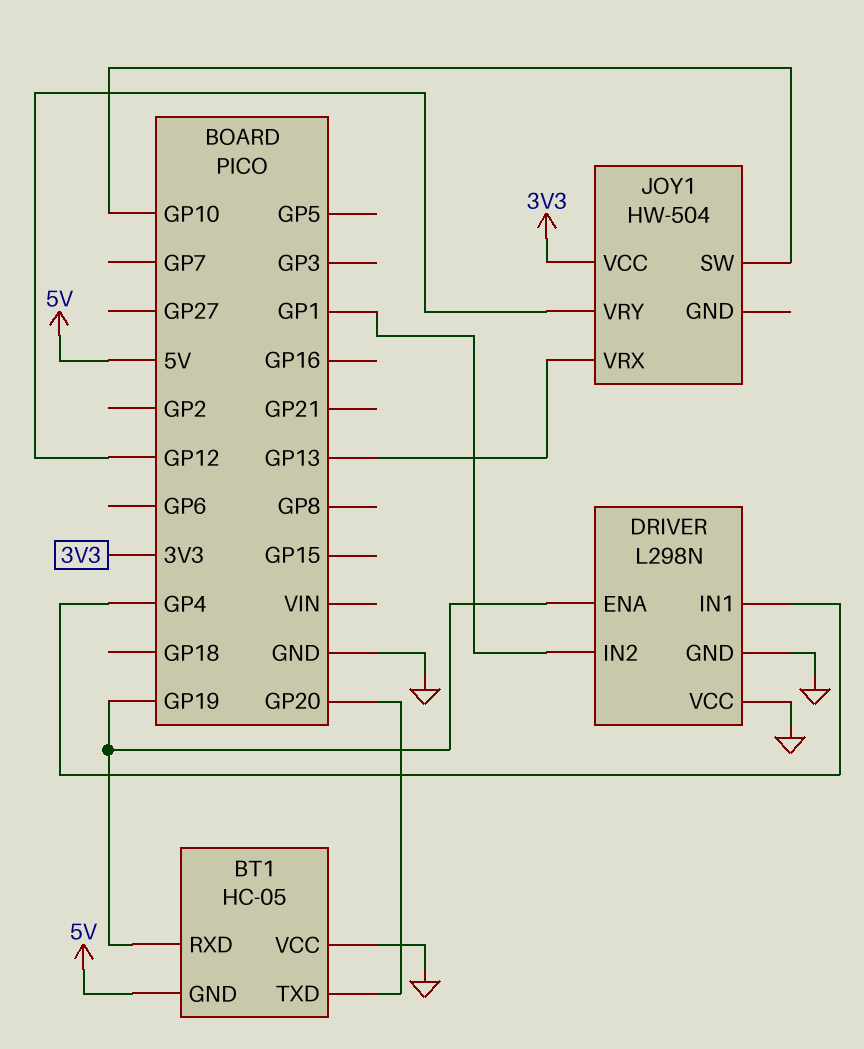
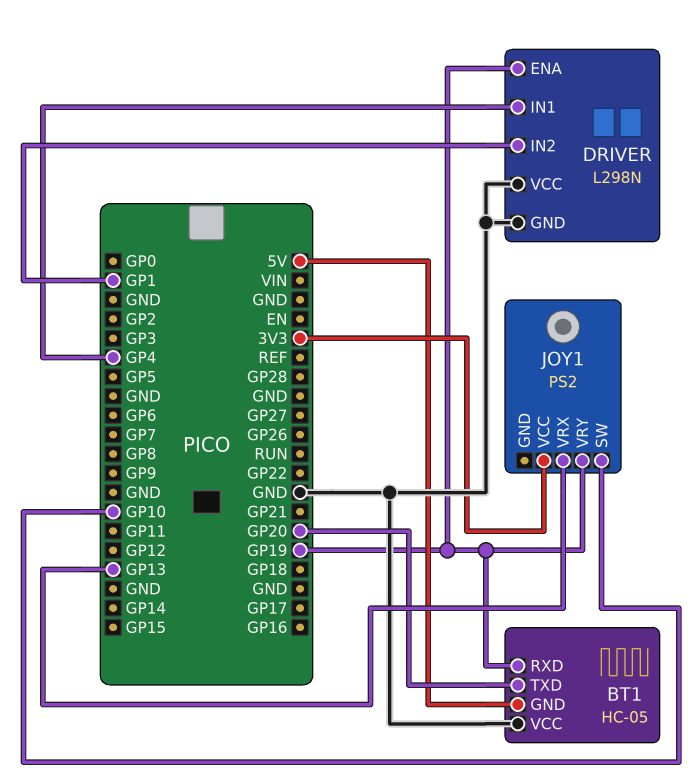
JOY1: HW-504 -> PS2
JOY1 pin VRY: GP12 -> GP19

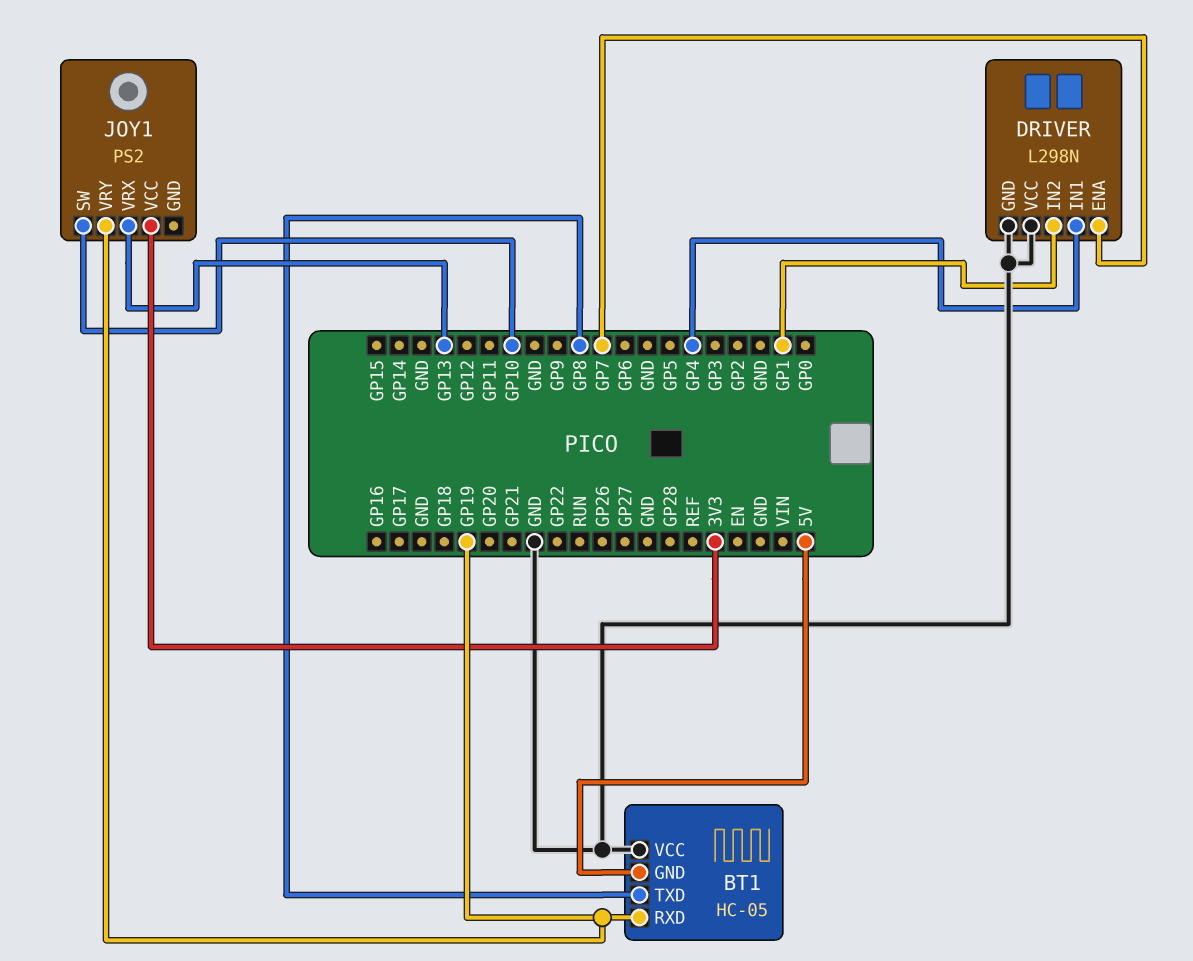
BT1 pin TXD: GP20 -> GP8
DRIVER pin ENA: GP19 -> GP7

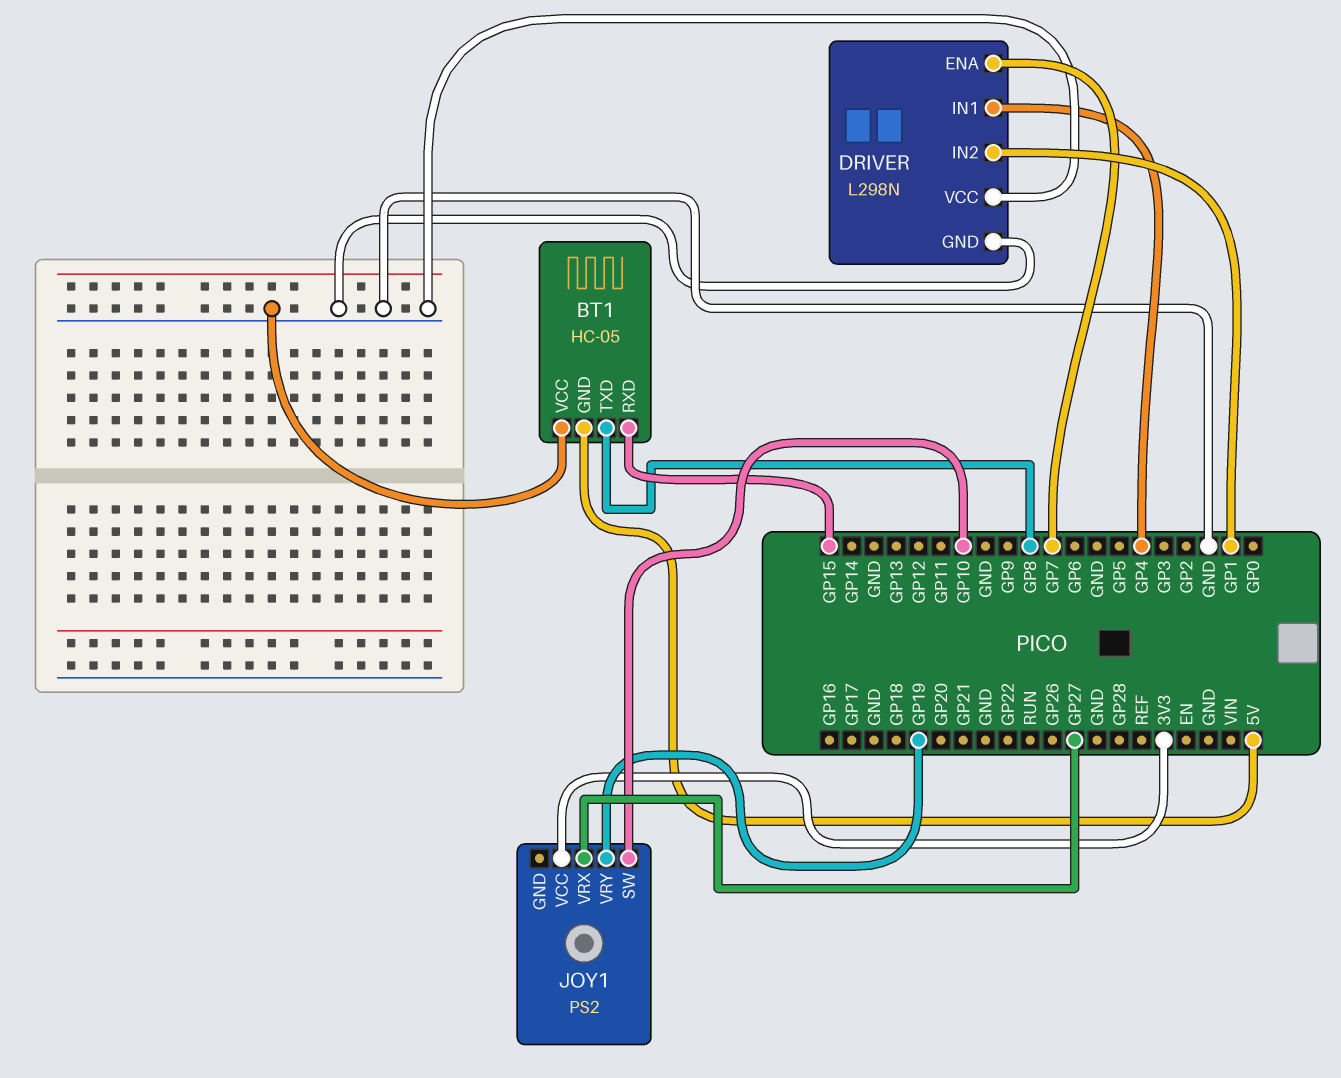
BT1 pin RXD: GP19 -> GP15
JOY1 pin VRX: GP13 -> GP27

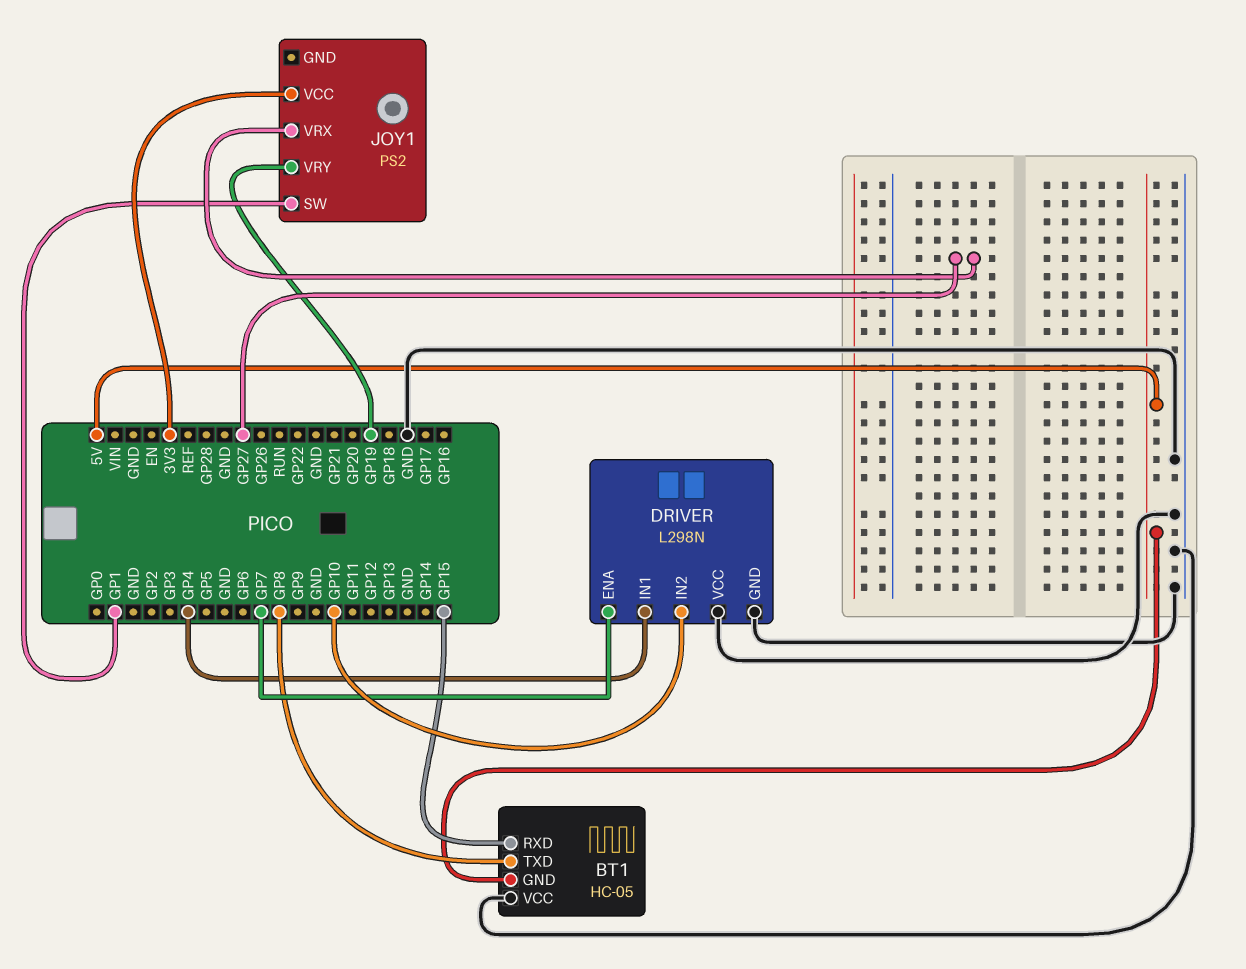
DRIVER pin IN2: GP1 -> GP10
JOY1 pin SW: GP10 -> GP1

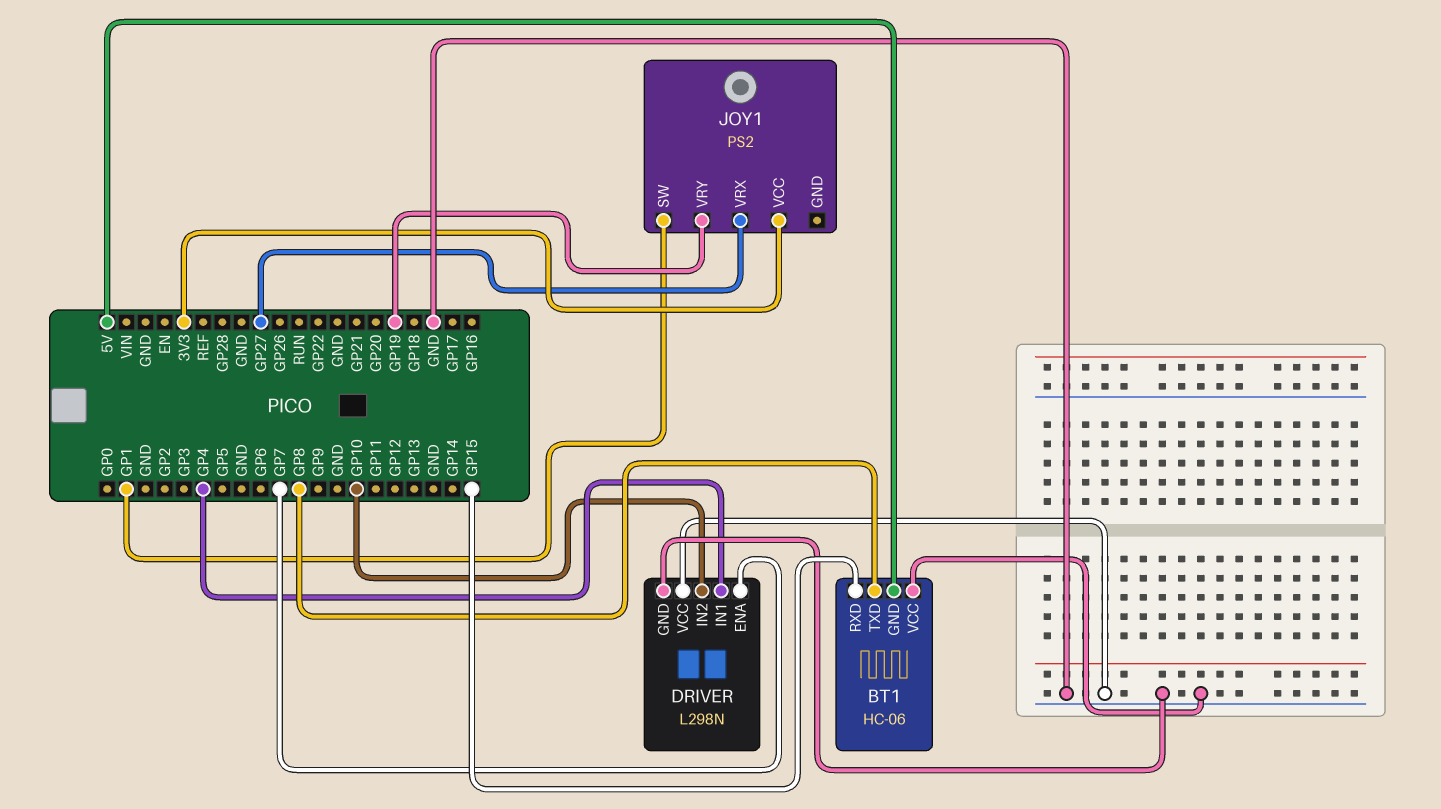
BT1: HC-05 -> HC-06

